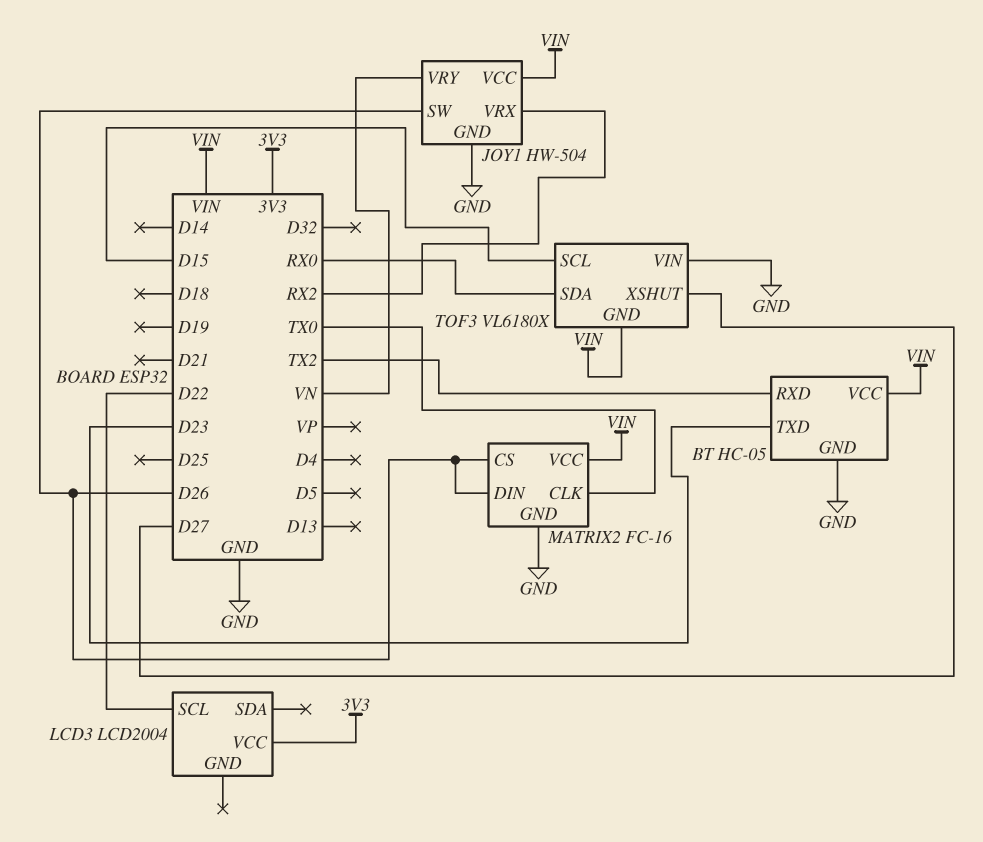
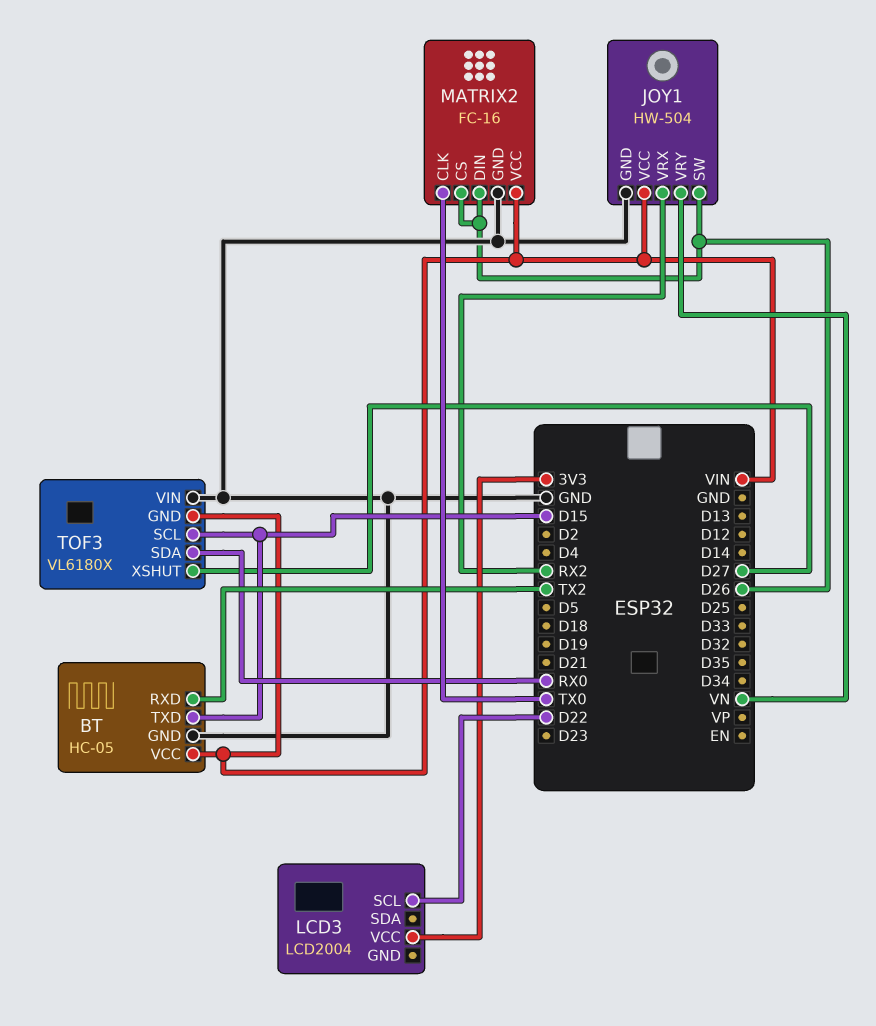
BT pin TXD: D23 -> D15

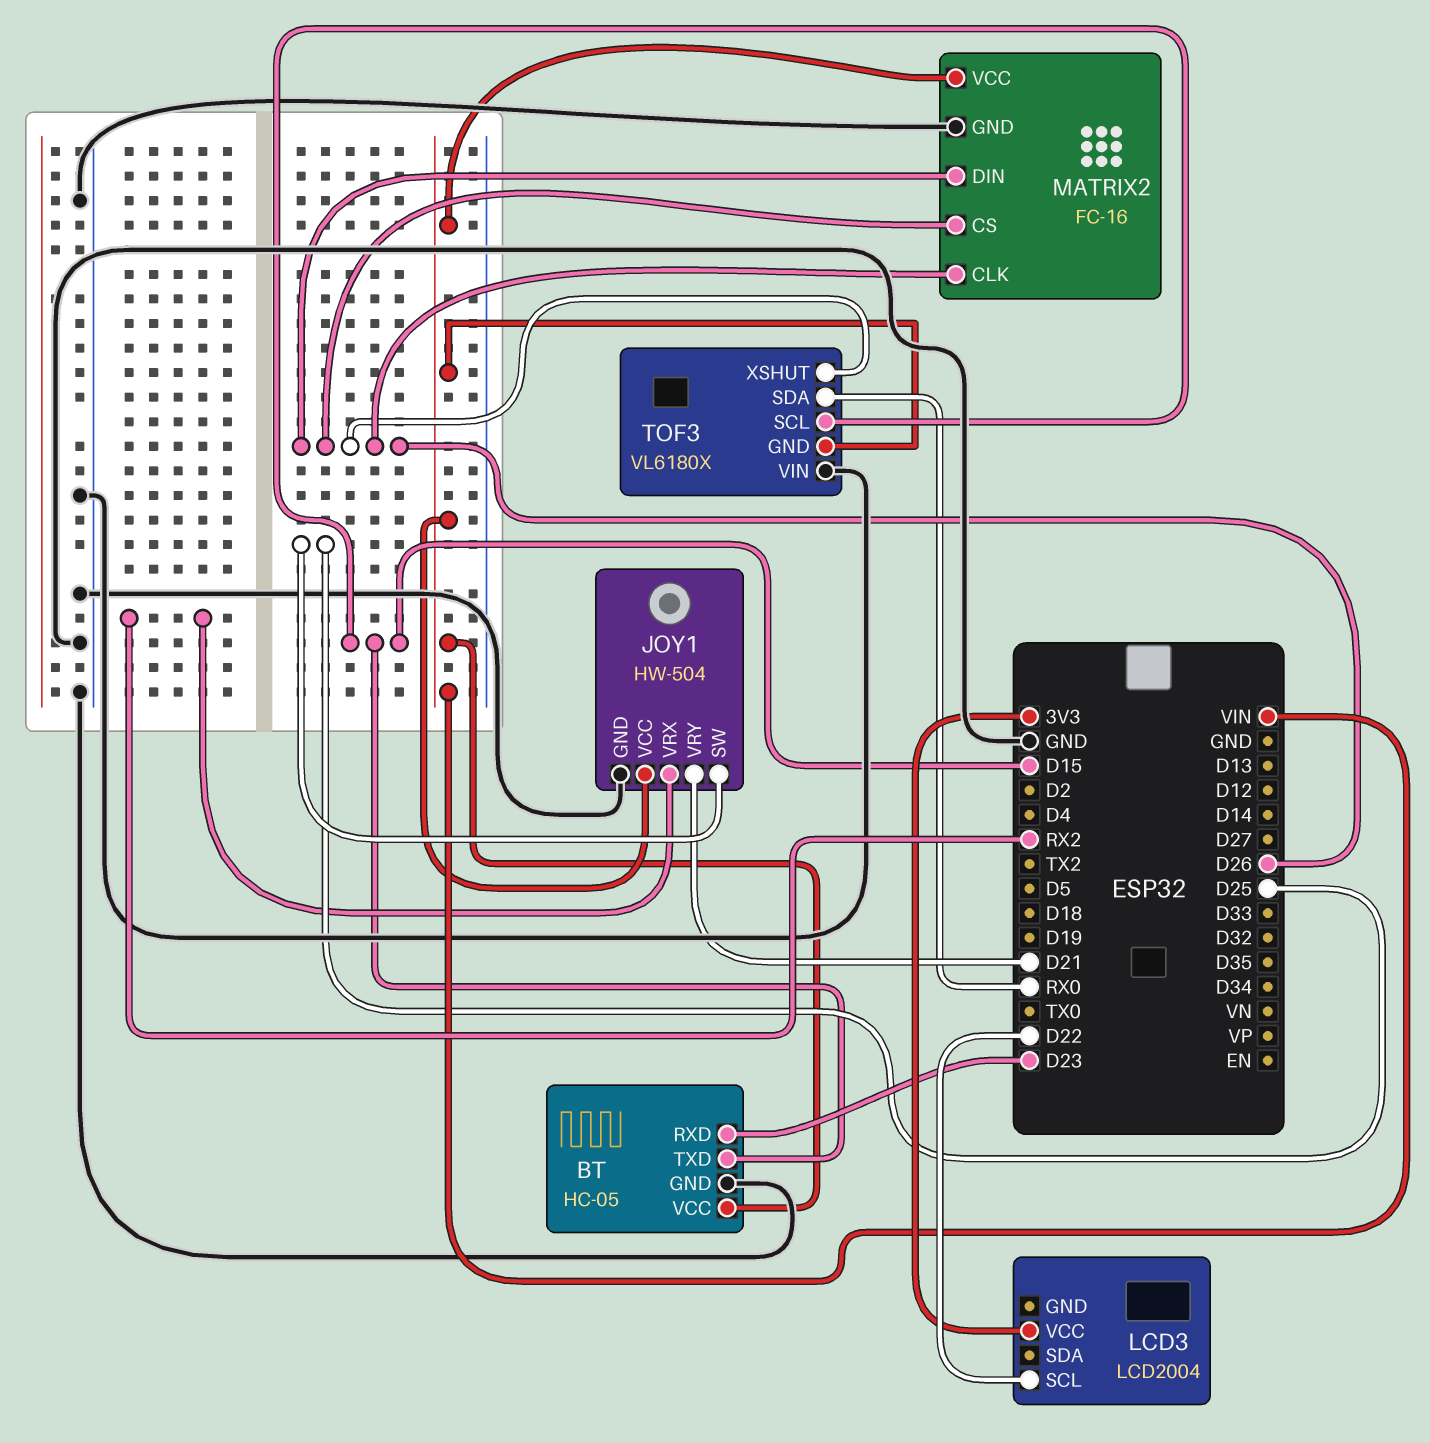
BT pin RXD: TX2 -> D23
JOY1 pin SW: D26 -> D25
JOY1 pin VRY: VN -> D21
MATRIX2 pin CLK: TX0 -> D26
TOF3 pin XSHUT: D27 -> D26

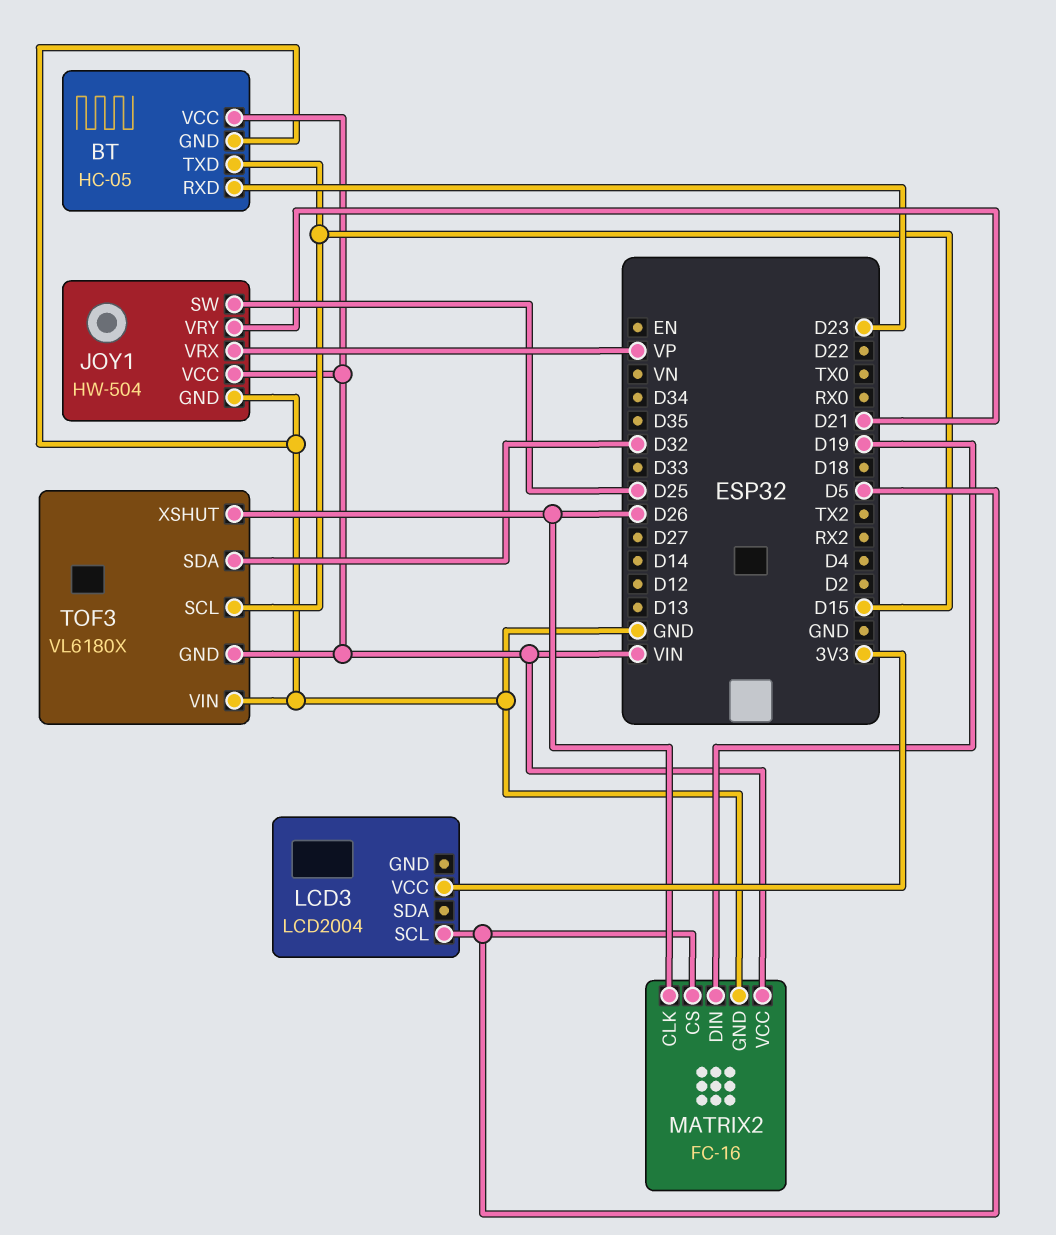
JOY1 pin VRX: RX2 -> VP
LCD3 pin SCL: D22 -> D5
MATRIX2 pin CS: D26 -> D5
MATRIX2 pin DIN: D26 -> D19
TOF3 pin SDA: RX0 -> D32

